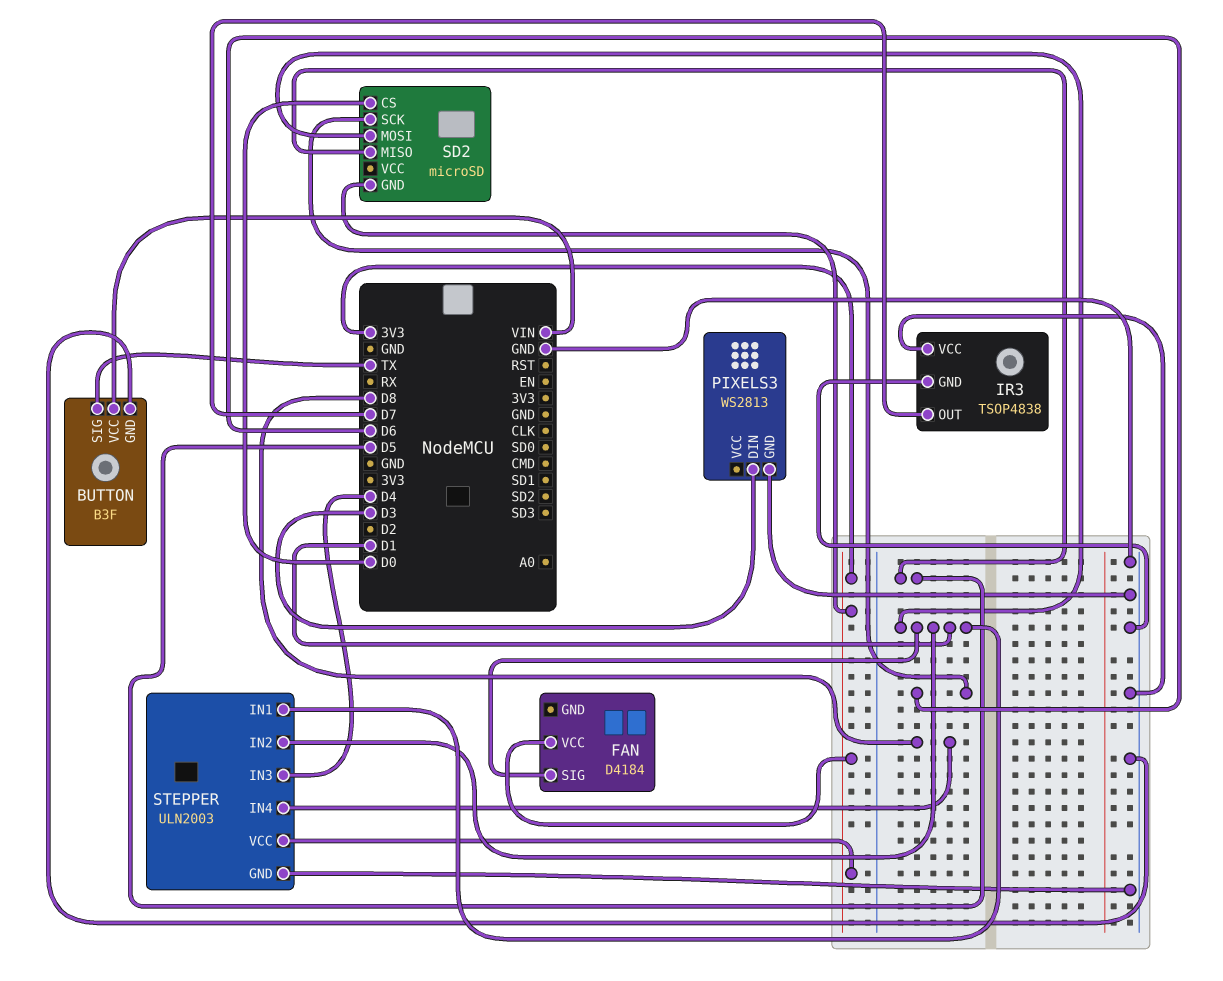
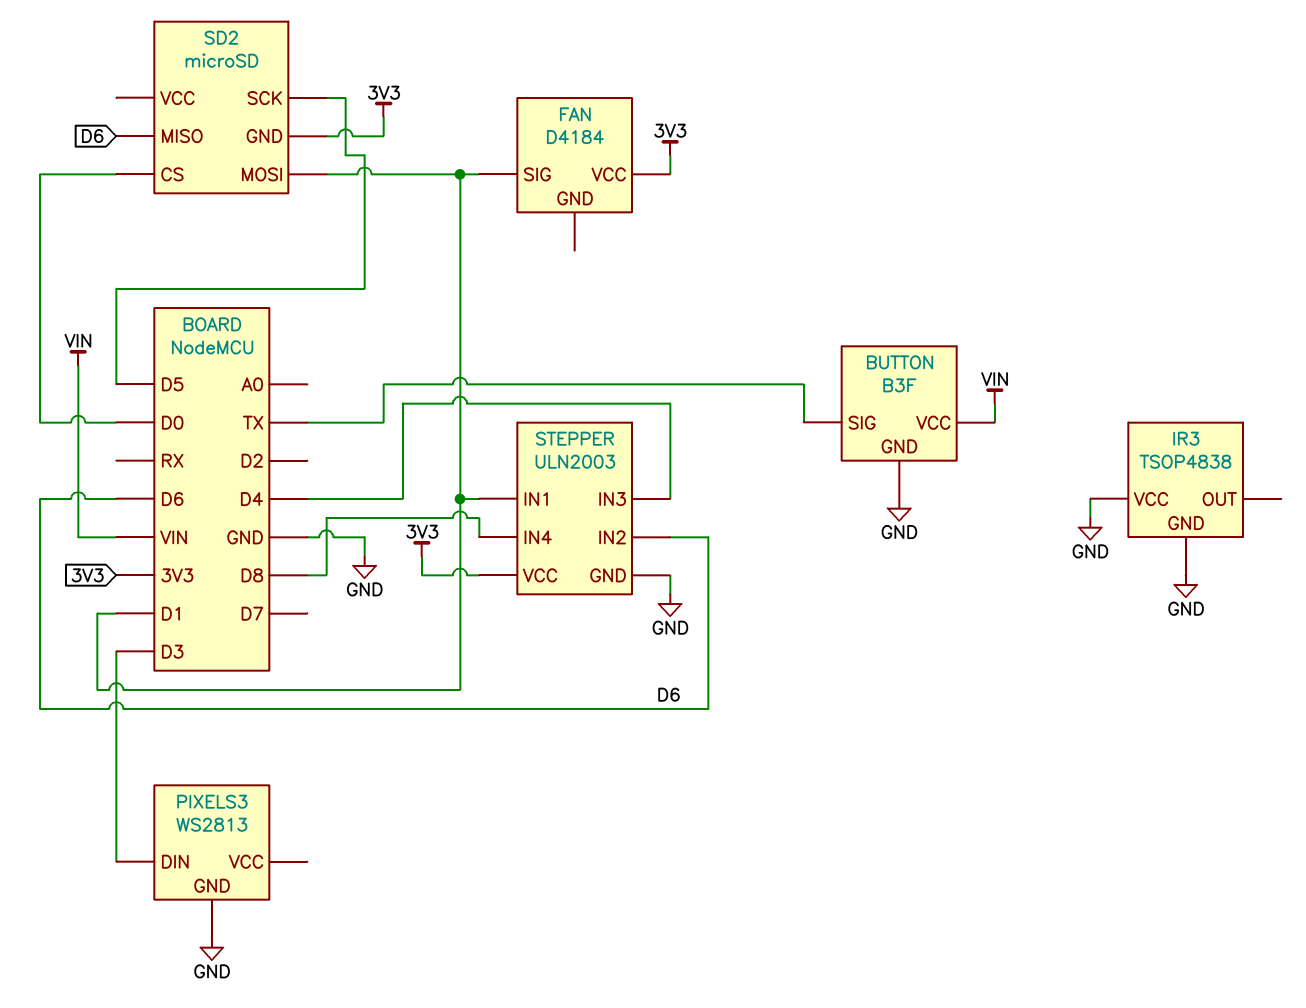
IR3 pin OUT: D7 -> none
SD2 pin MISO: D5 -> D6
SD2 pin SCK: D6 -> D5
STEPPER pin IN2: D1 -> D6

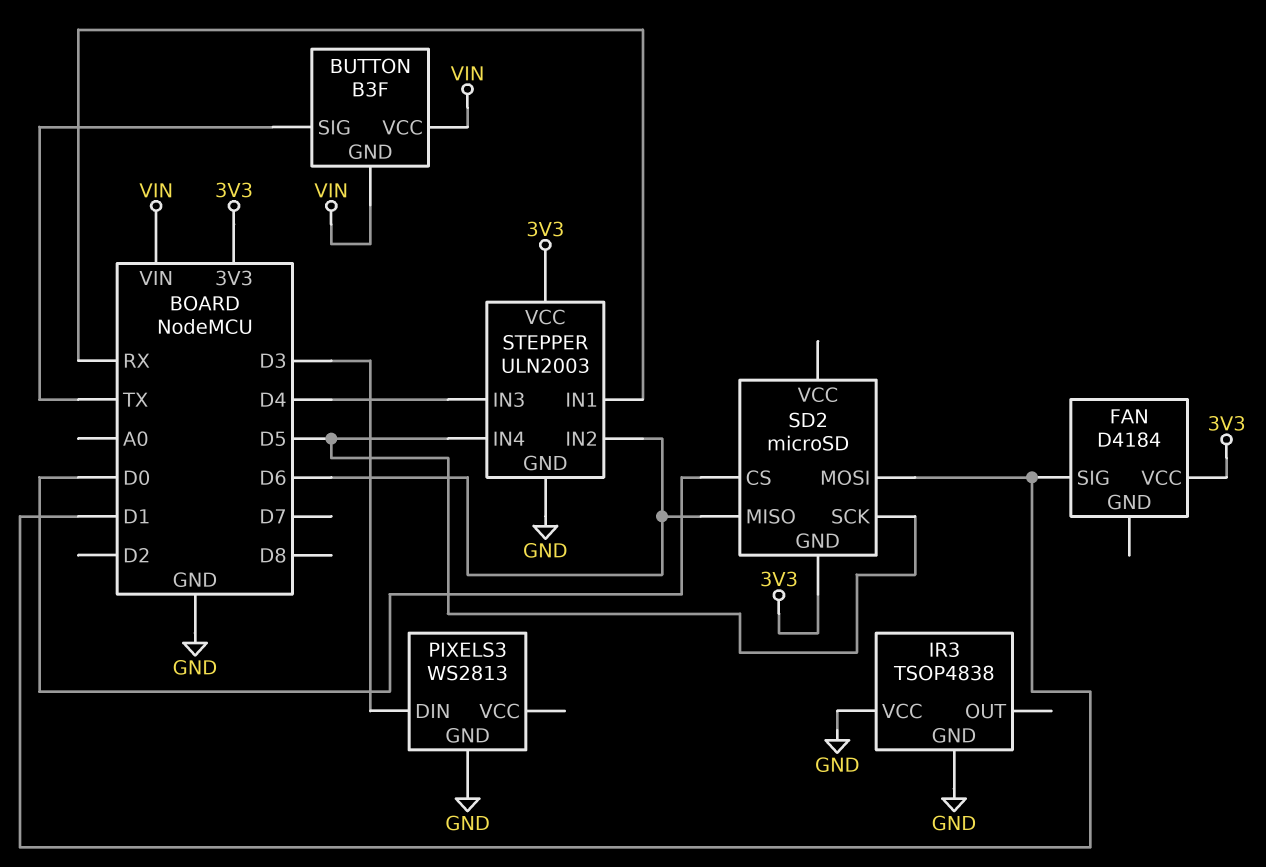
BUTTON pin GND: GND -> VIN
STEPPER pin IN1: D1 -> RX
STEPPER pin IN4: D8 -> D5

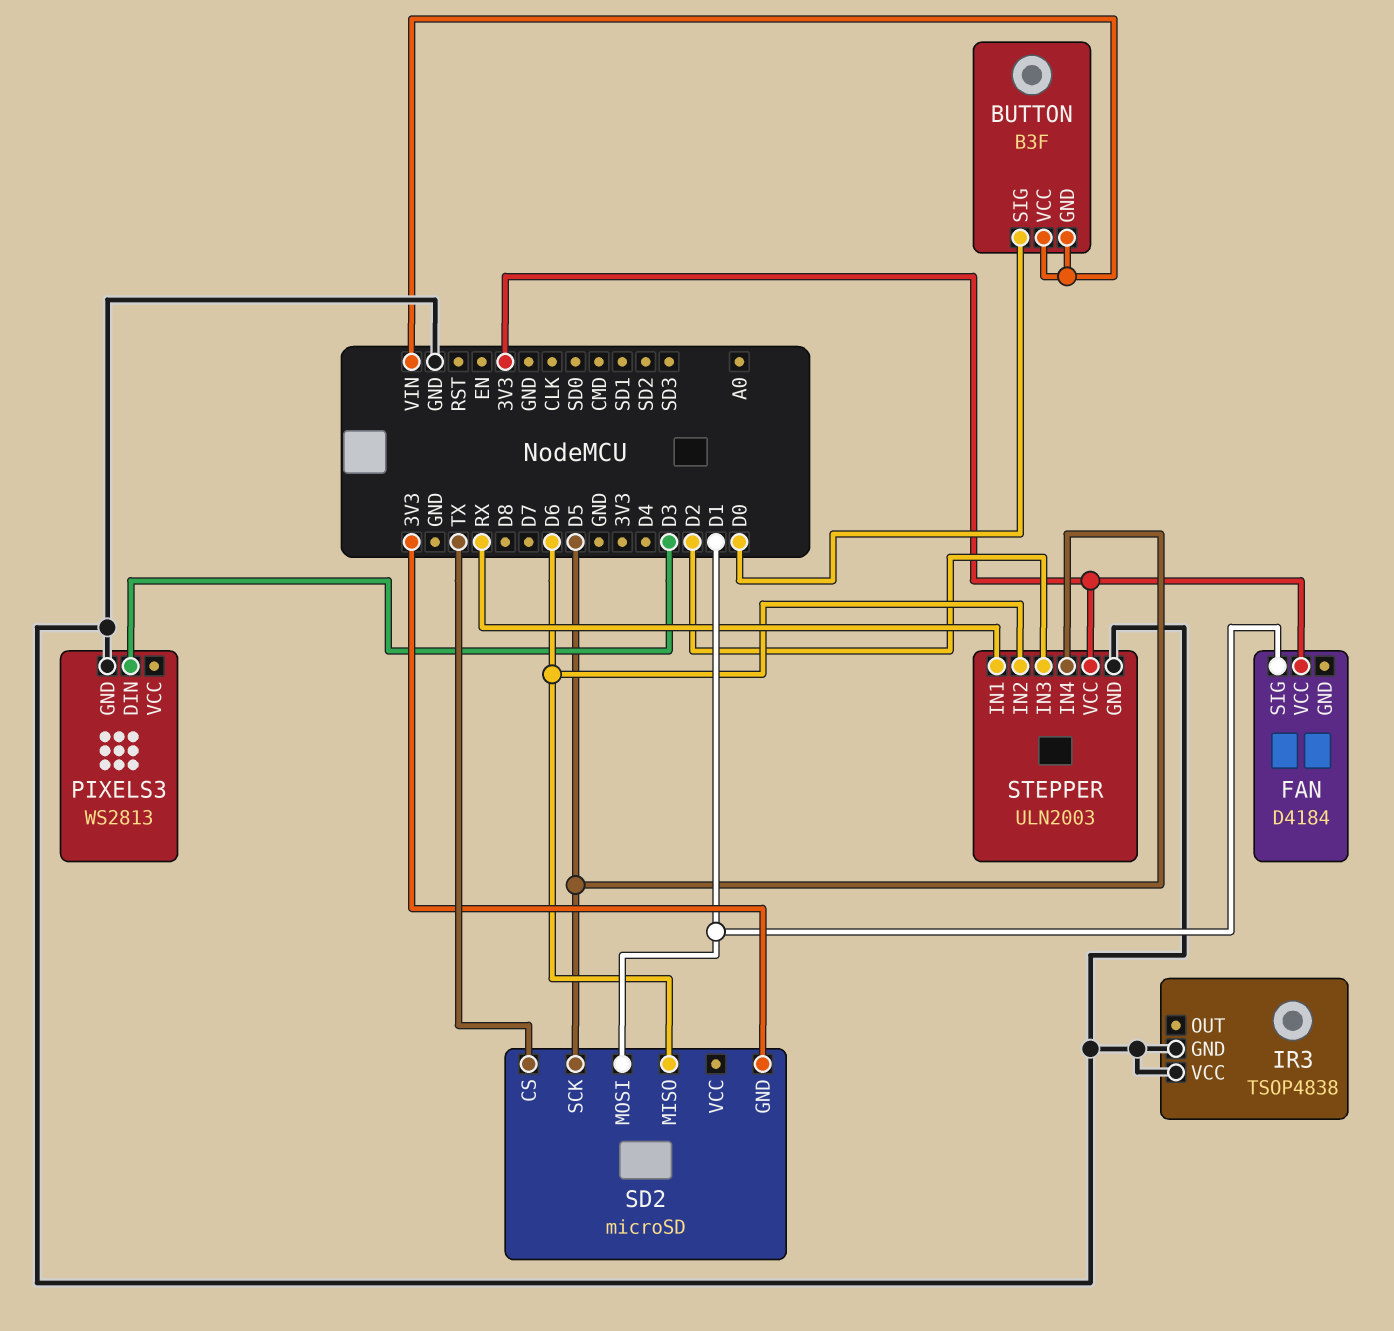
BUTTON pin SIG: TX -> D0
SD2 pin CS: D0 -> TX
STEPPER pin IN3: D4 -> D2

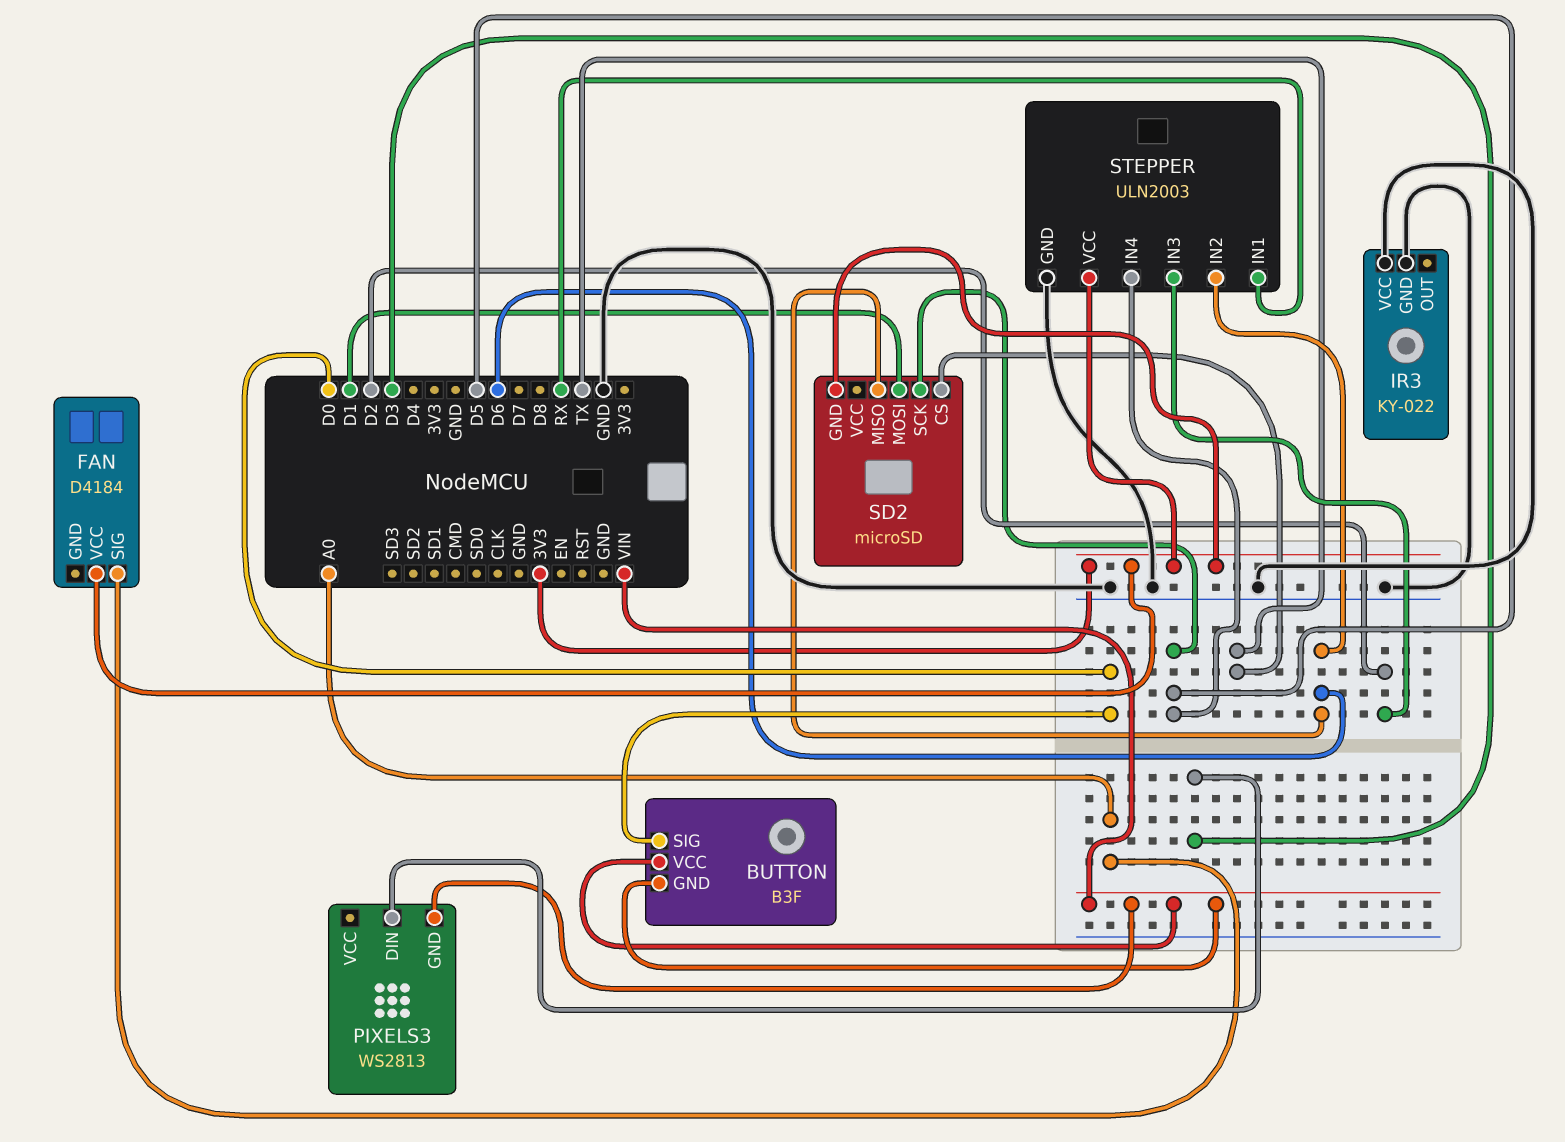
FAN pin SIG: D1 -> A0
IR3: TSOP4838 -> KY-022
PIXELS3 pin GND: GND -> VIN

